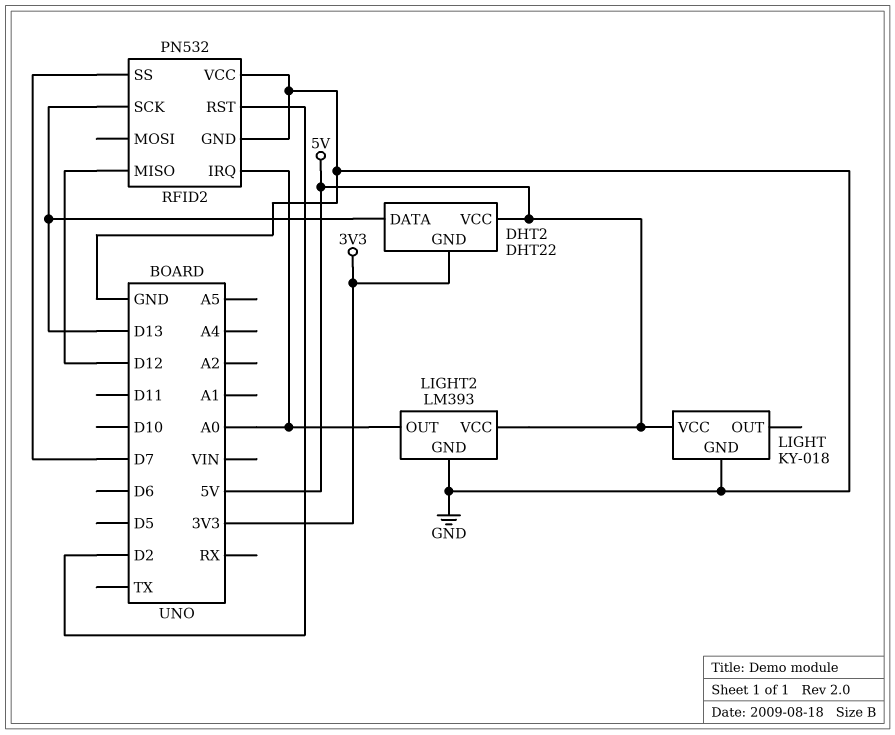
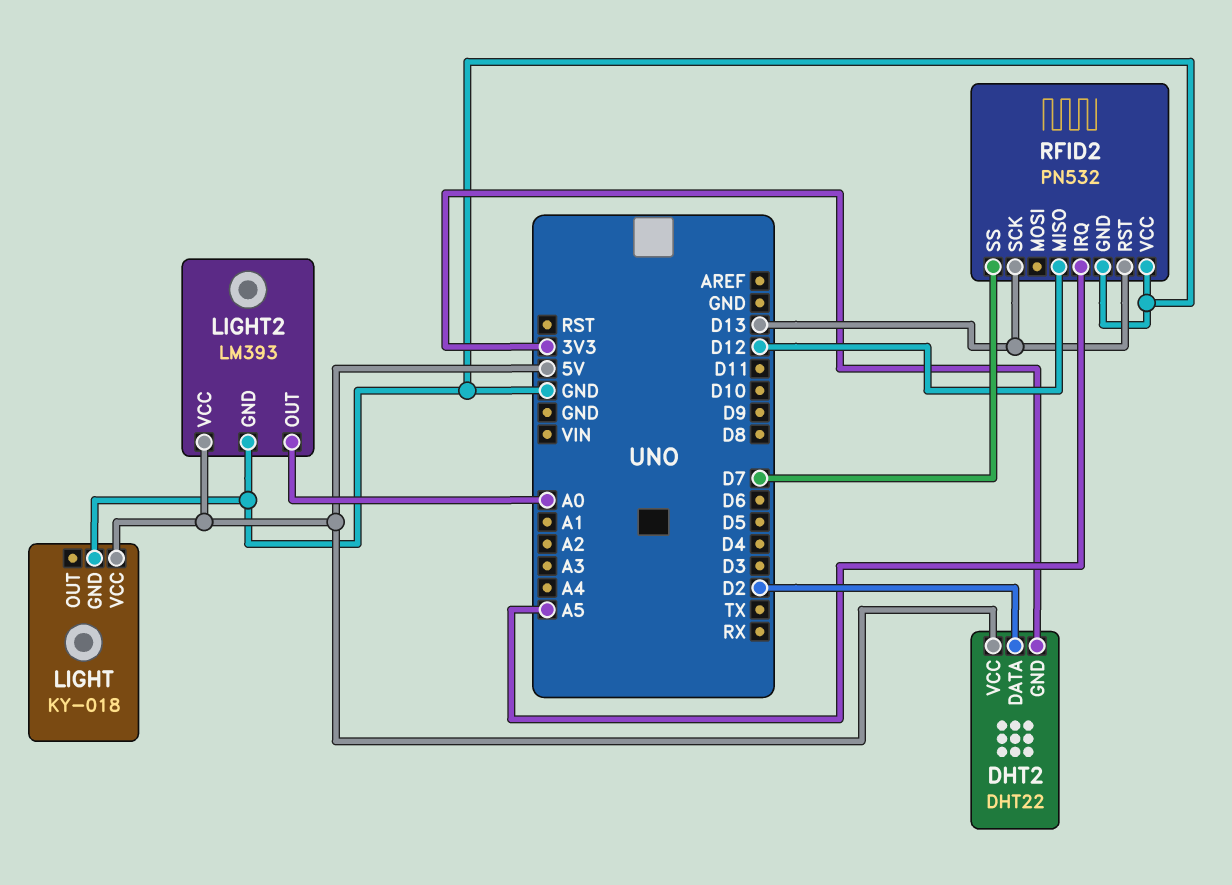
DHT2 pin DATA: D13 -> D2
RFID2 pin IRQ: A0 -> A5
RFID2 pin RST: D2 -> D13

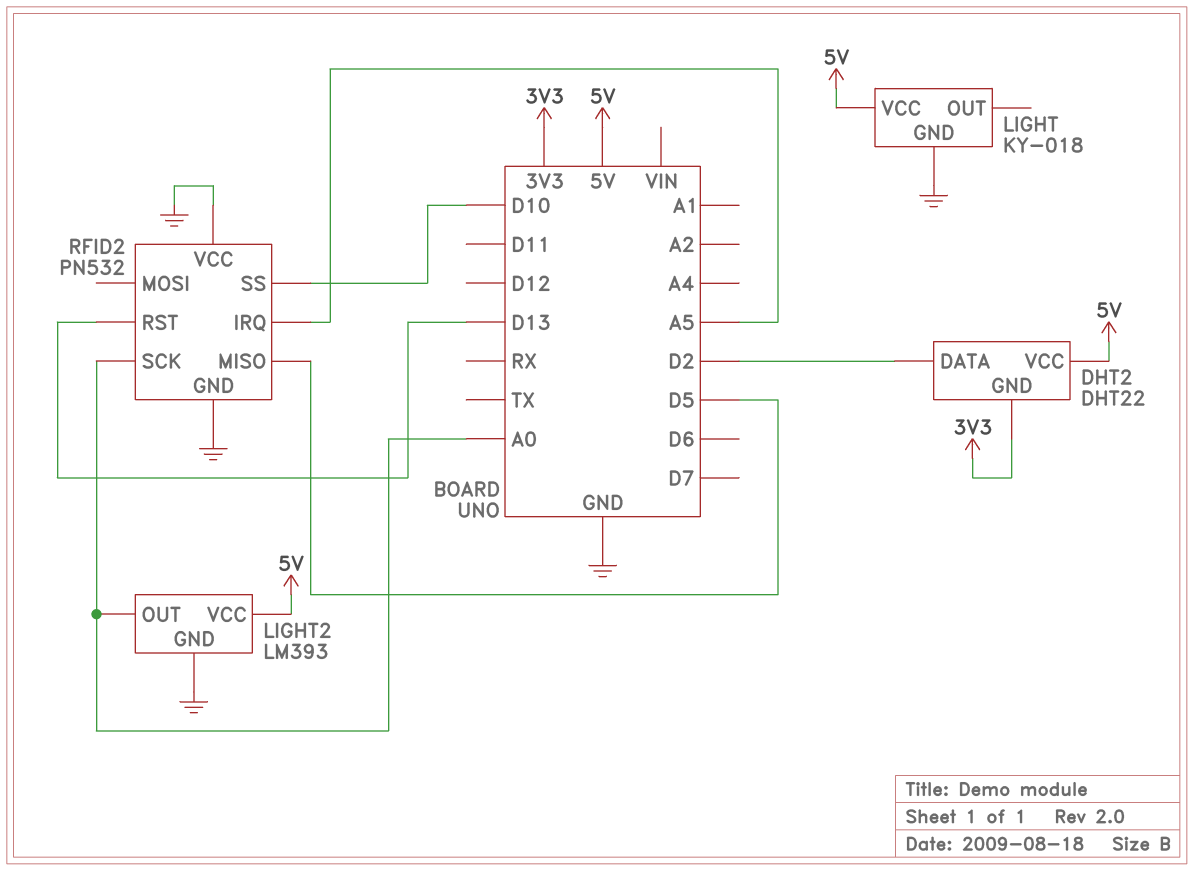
RFID2 pin MISO: D12 -> D5
RFID2 pin SCK: D13 -> A0
RFID2 pin SS: D7 -> D10

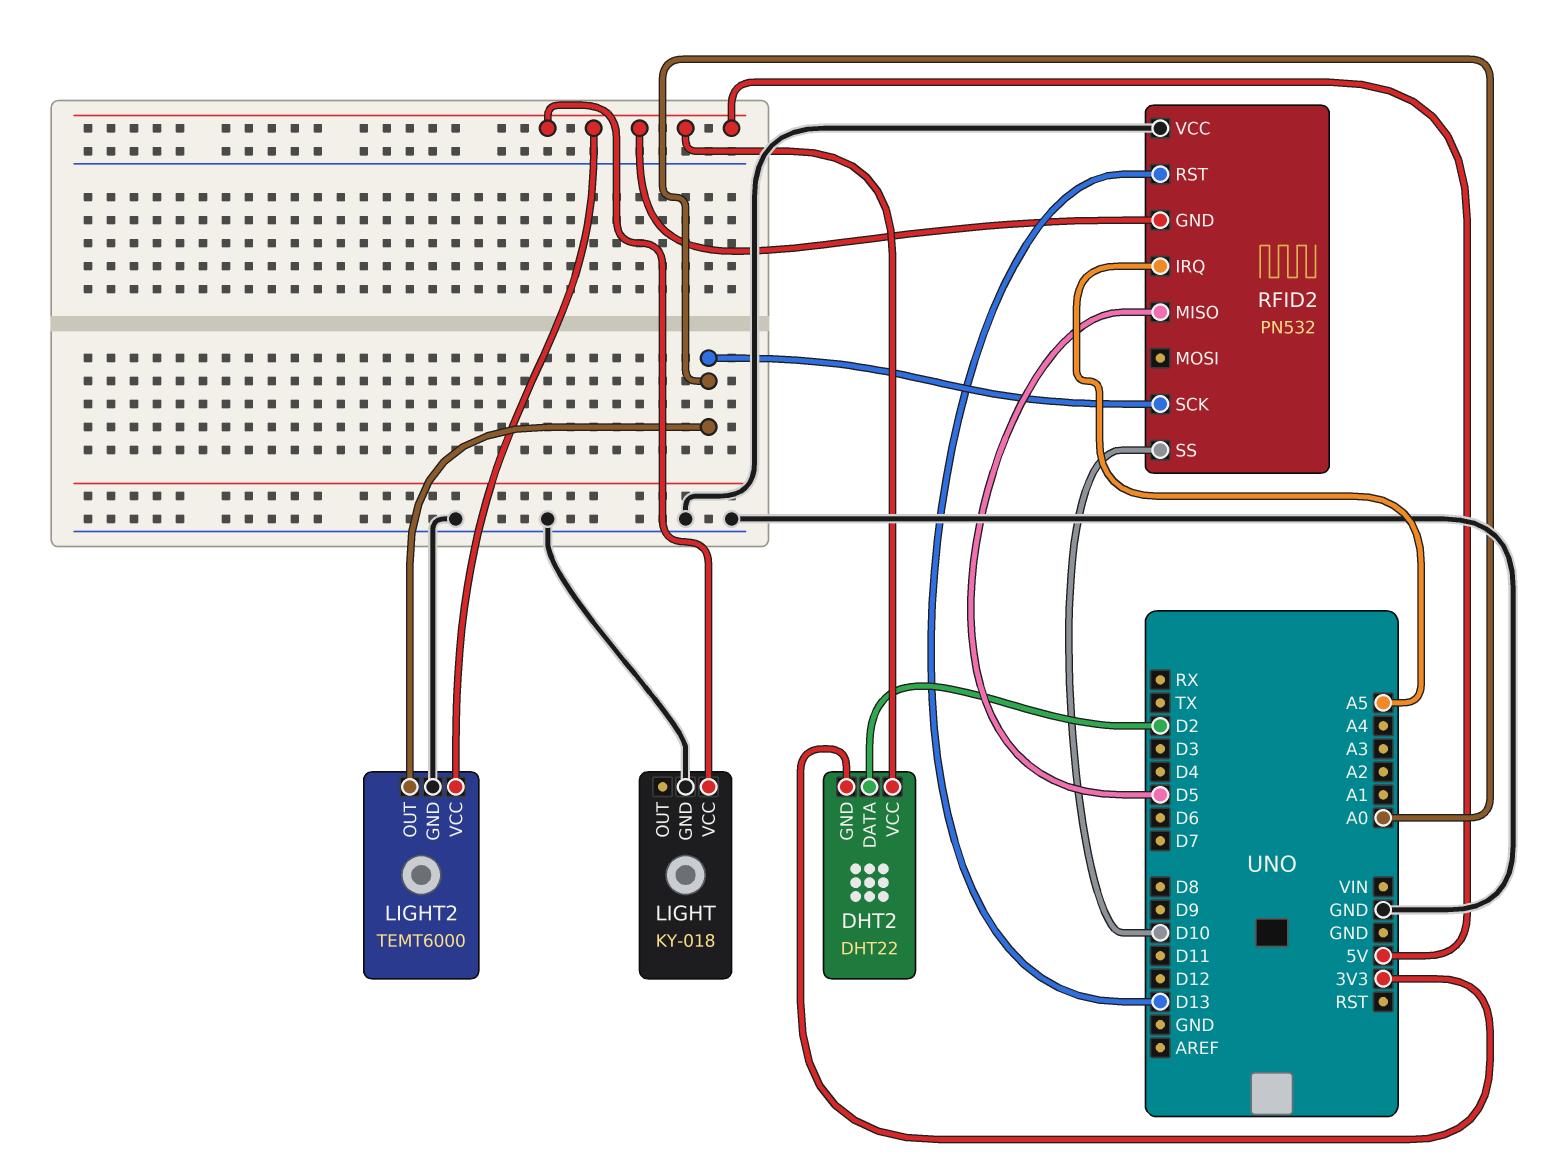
LIGHT2: LM393 -> TEMT6000
RFID2 pin GND: GND -> 5V

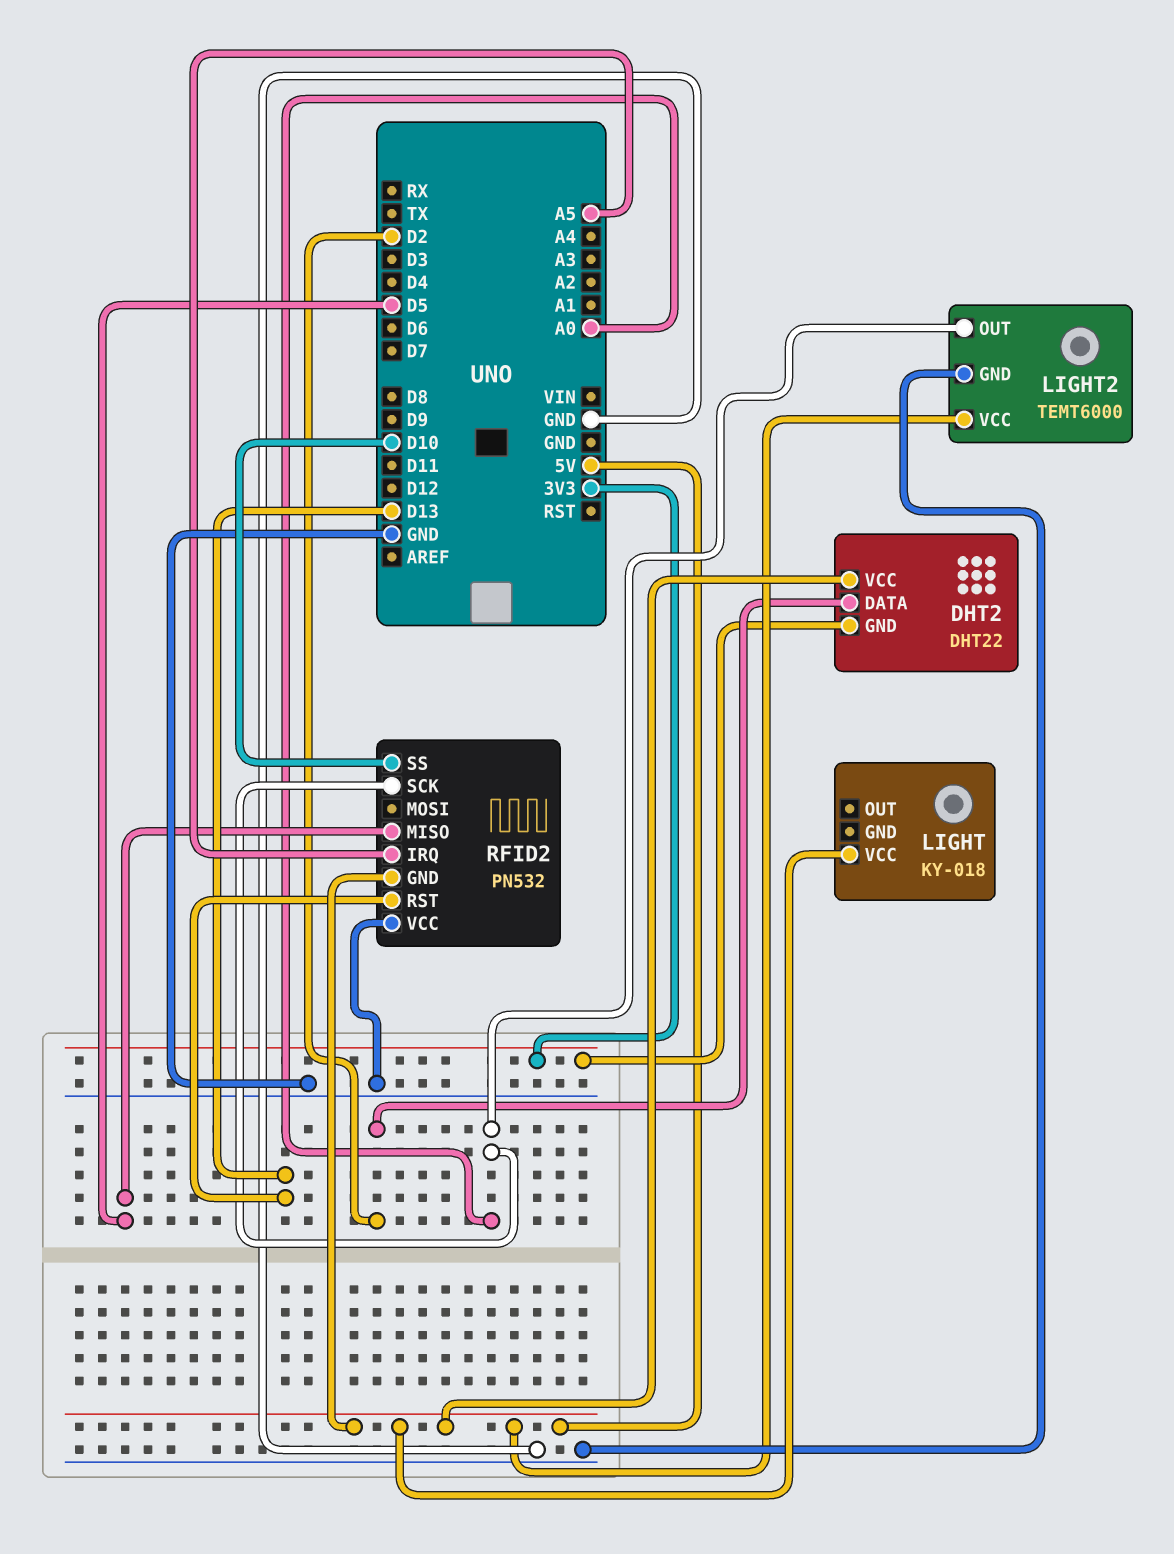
LIGHT pin GND: GND -> none

